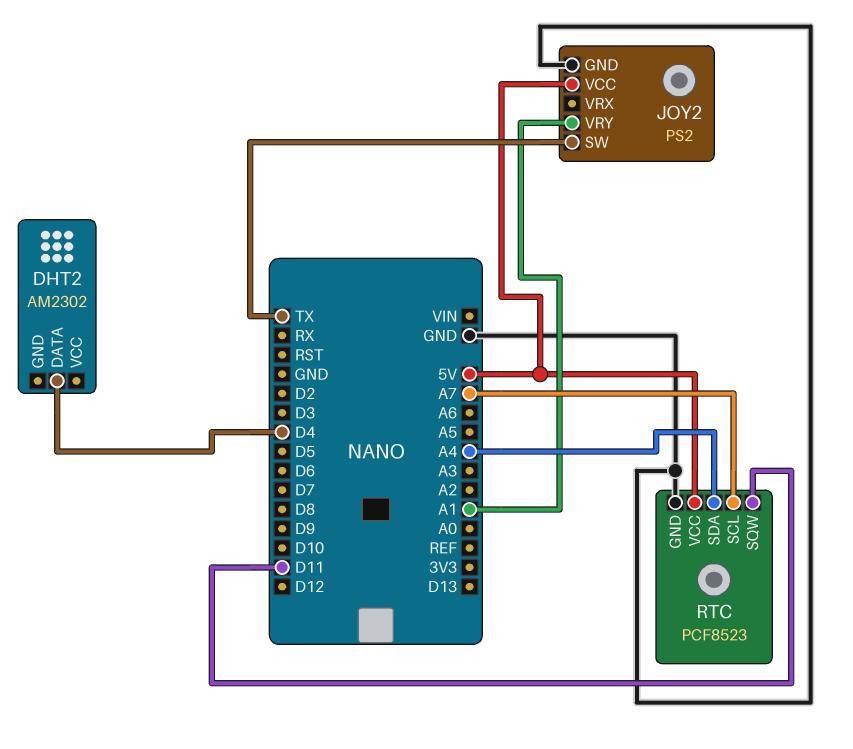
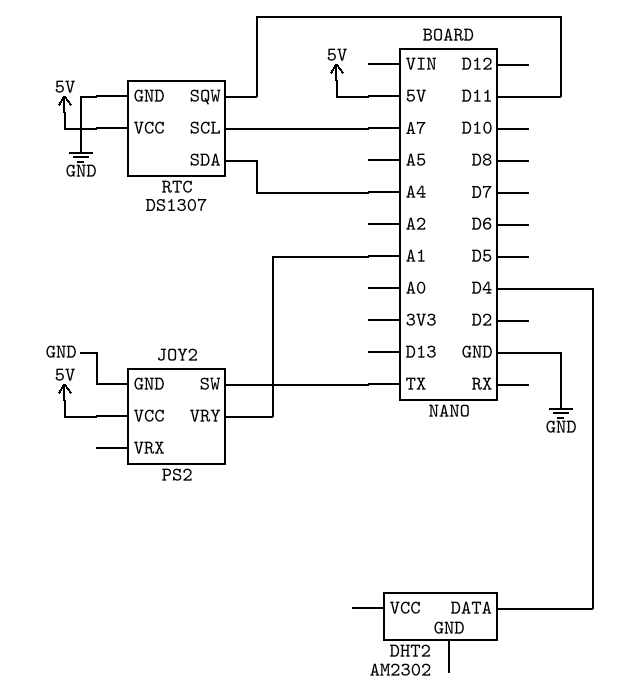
RTC: PCF8523 -> DS1307

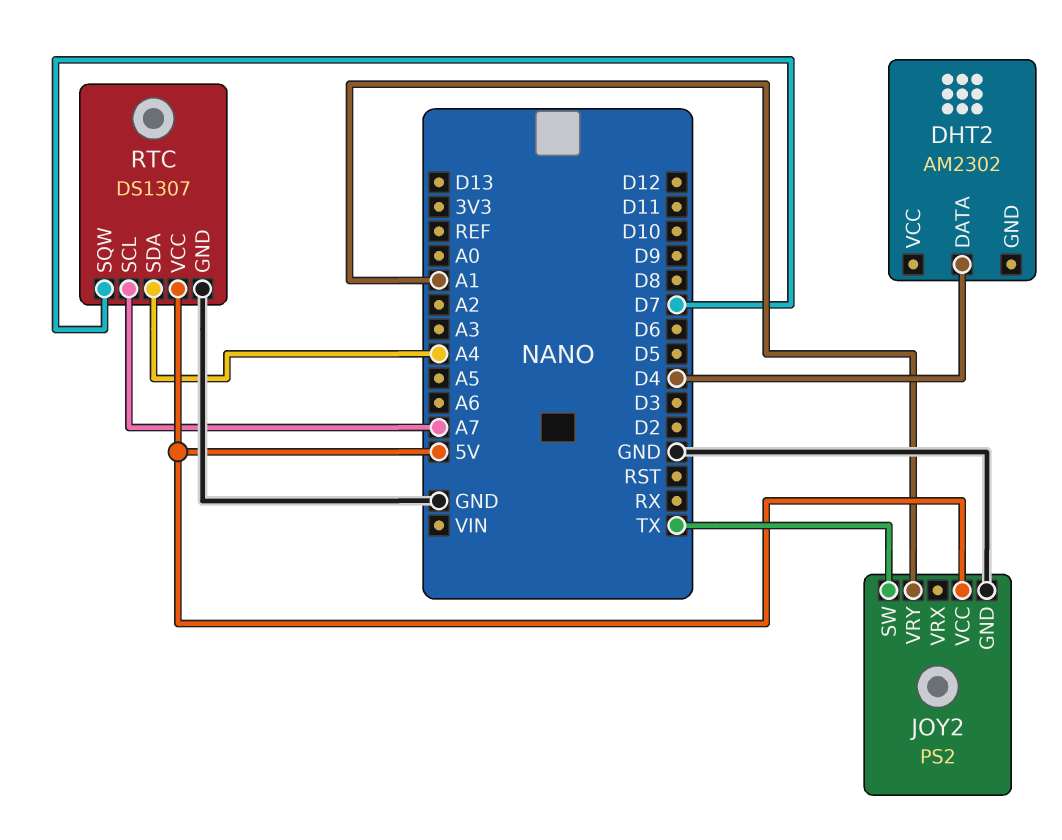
RTC pin SQW: D11 -> D7

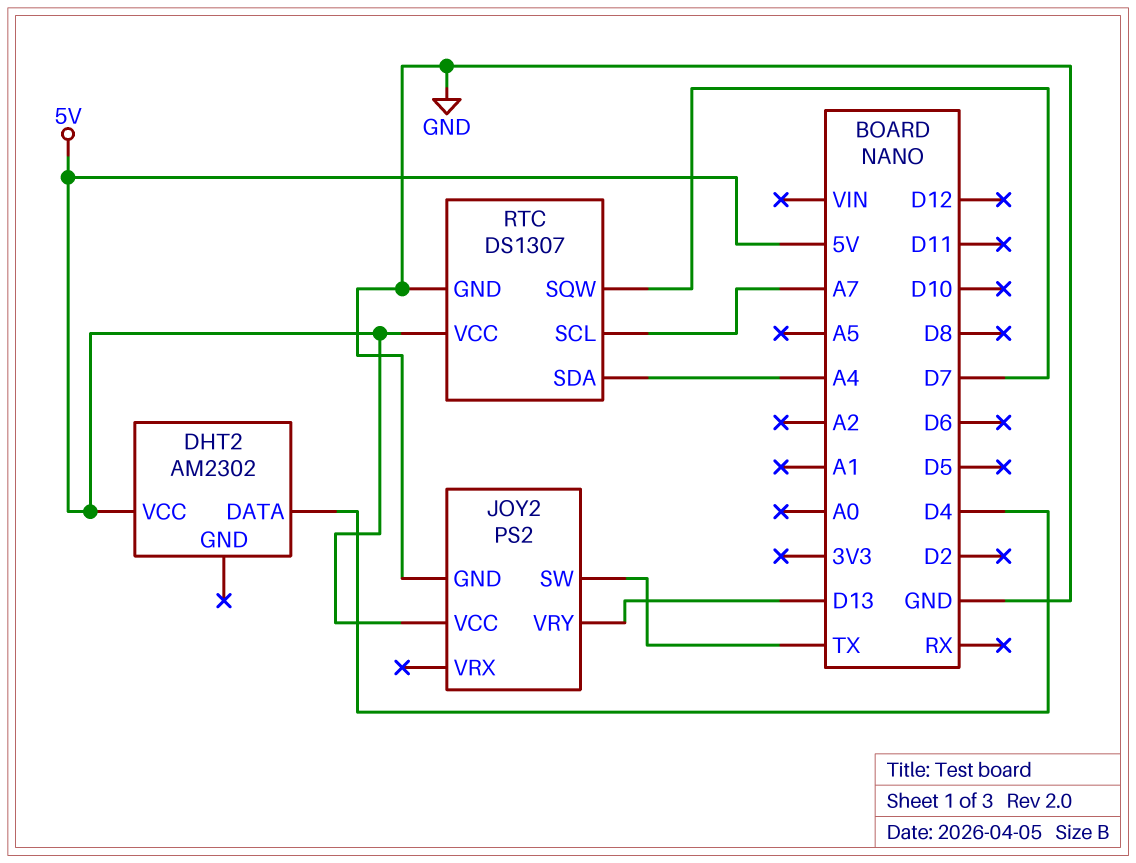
DHT2 pin VCC: none -> 5V
JOY2 pin VRY: A1 -> D13

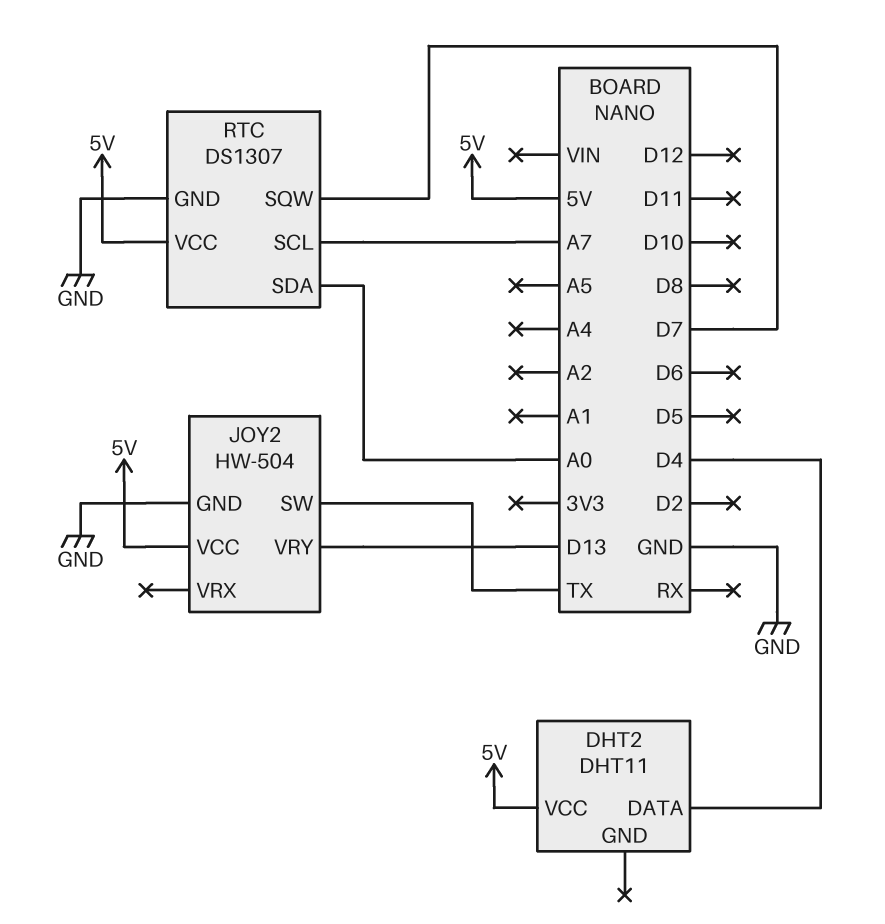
DHT2: AM2302 -> DHT11
JOY2: PS2 -> HW-504
RTC pin SDA: A4 -> A0

